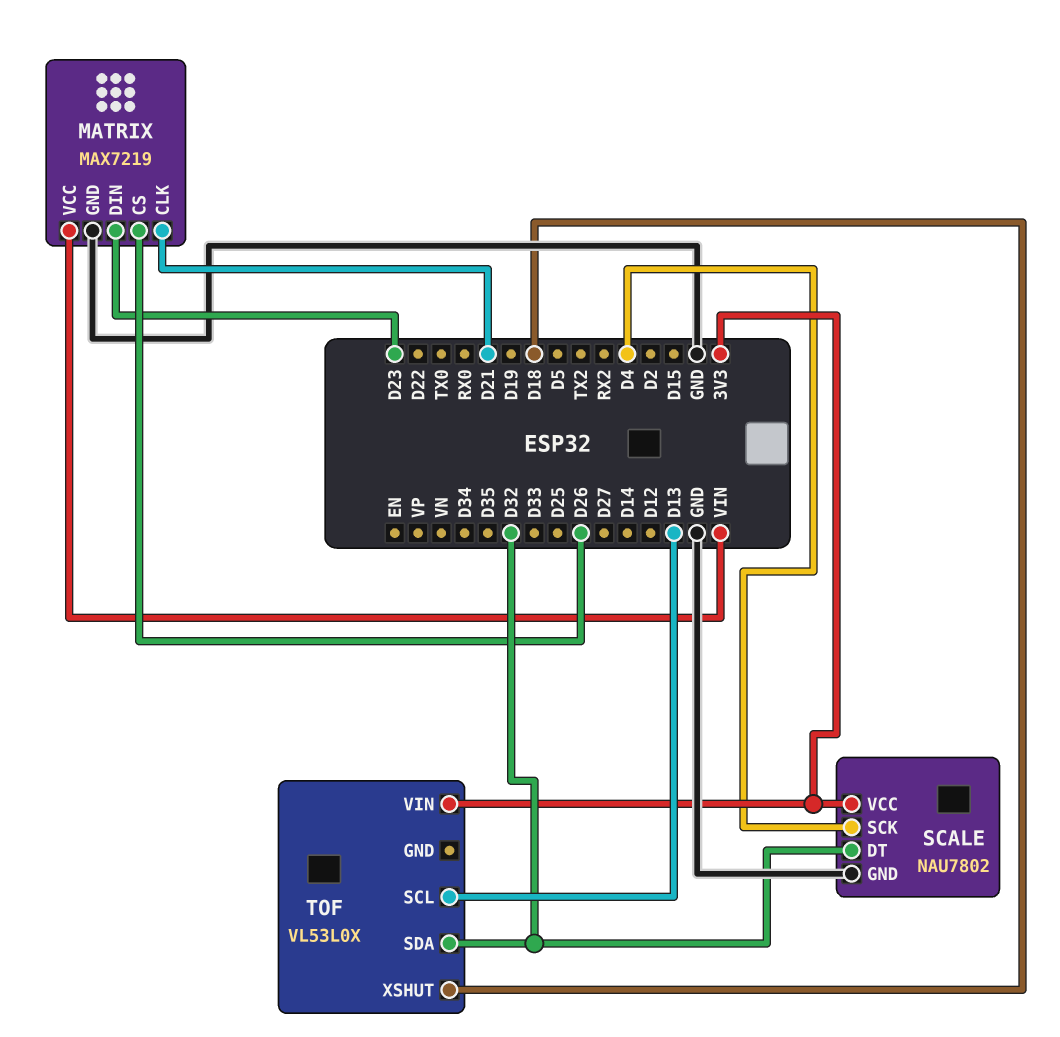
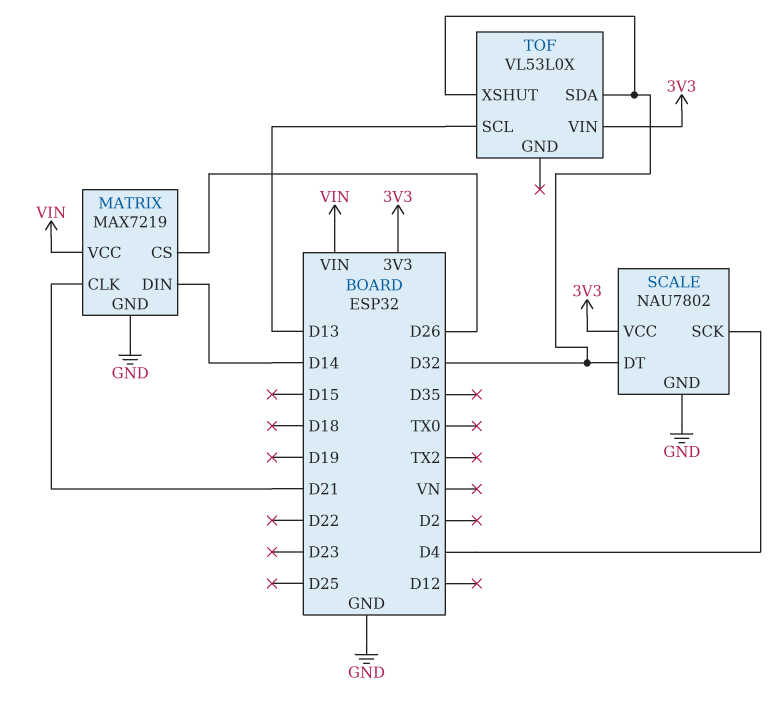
MATRIX pin DIN: D23 -> D14
TOF pin XSHUT: D18 -> D32

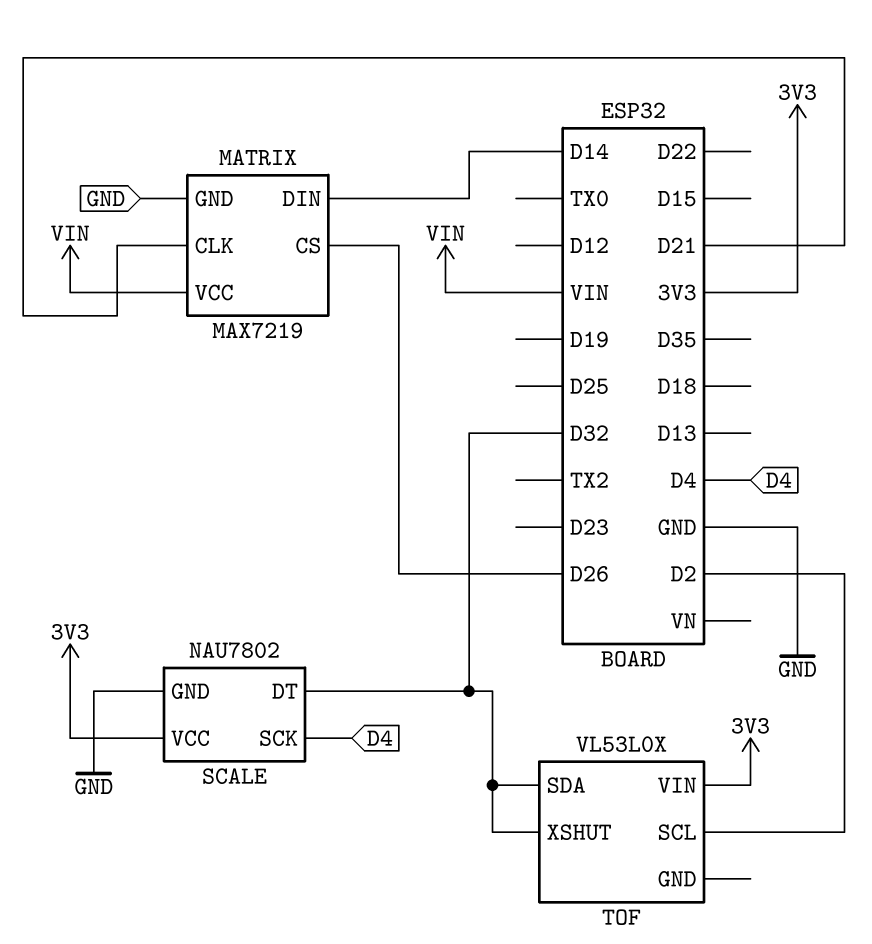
TOF pin SCL: D13 -> D2

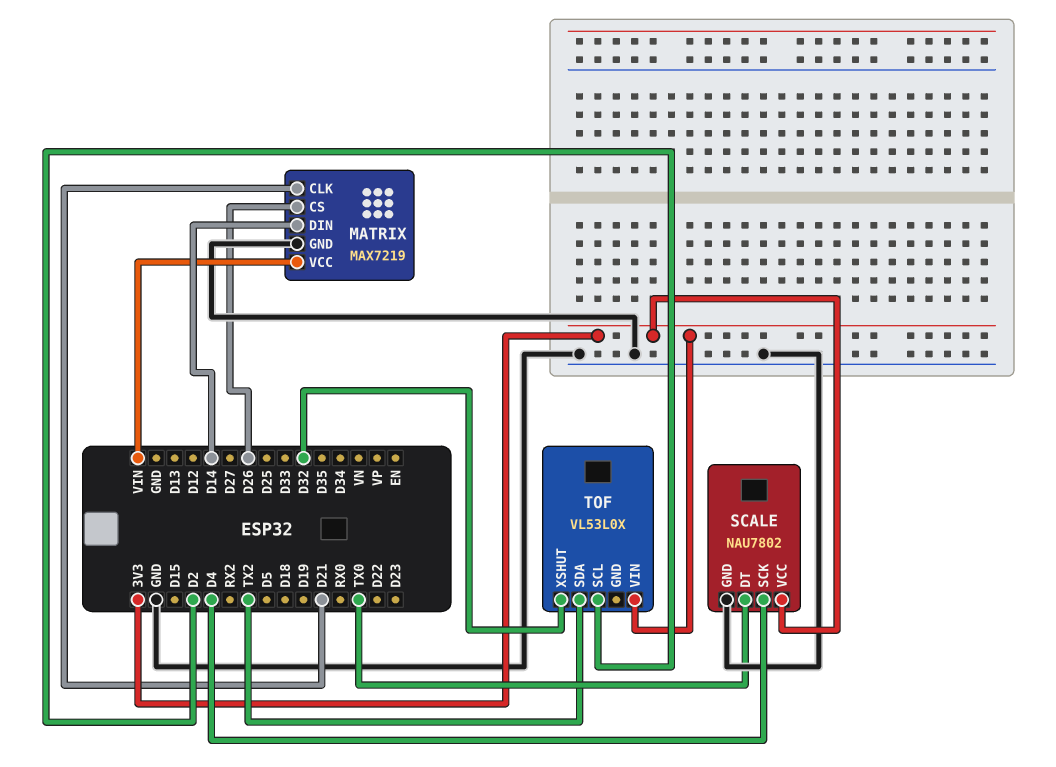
SCALE pin DT: D32 -> TX0
TOF pin SDA: D32 -> TX2

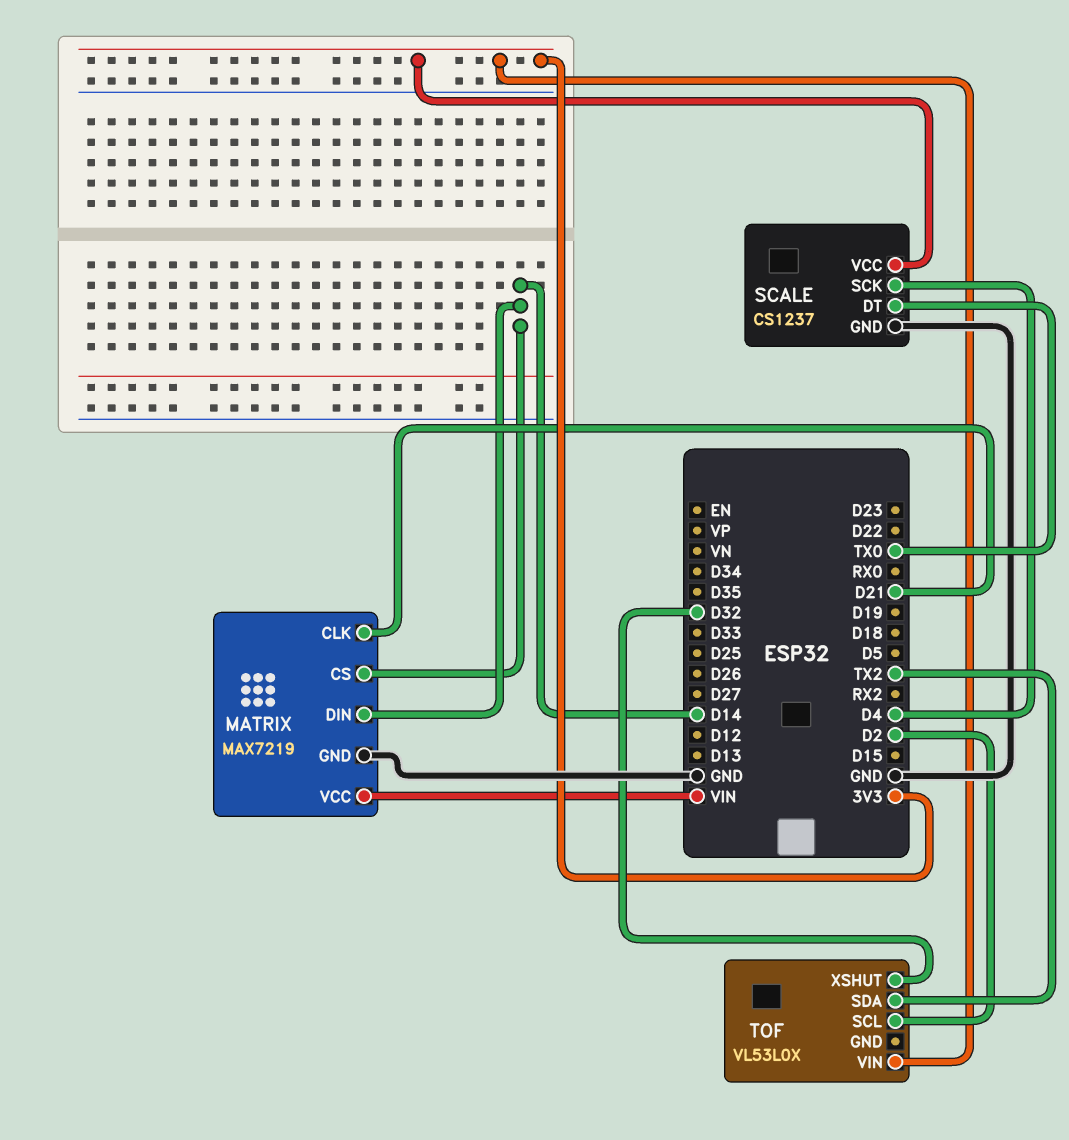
MATRIX pin CS: D26 -> D14
SCALE: NAU7802 -> CS1237

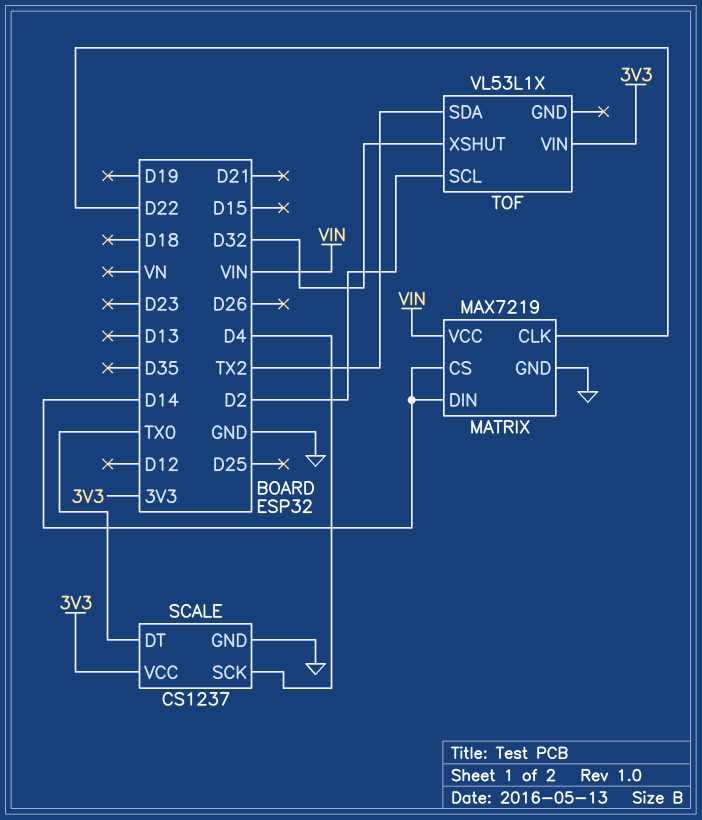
MATRIX pin CLK: D21 -> D22
TOF: VL53L0X -> VL53L1X

